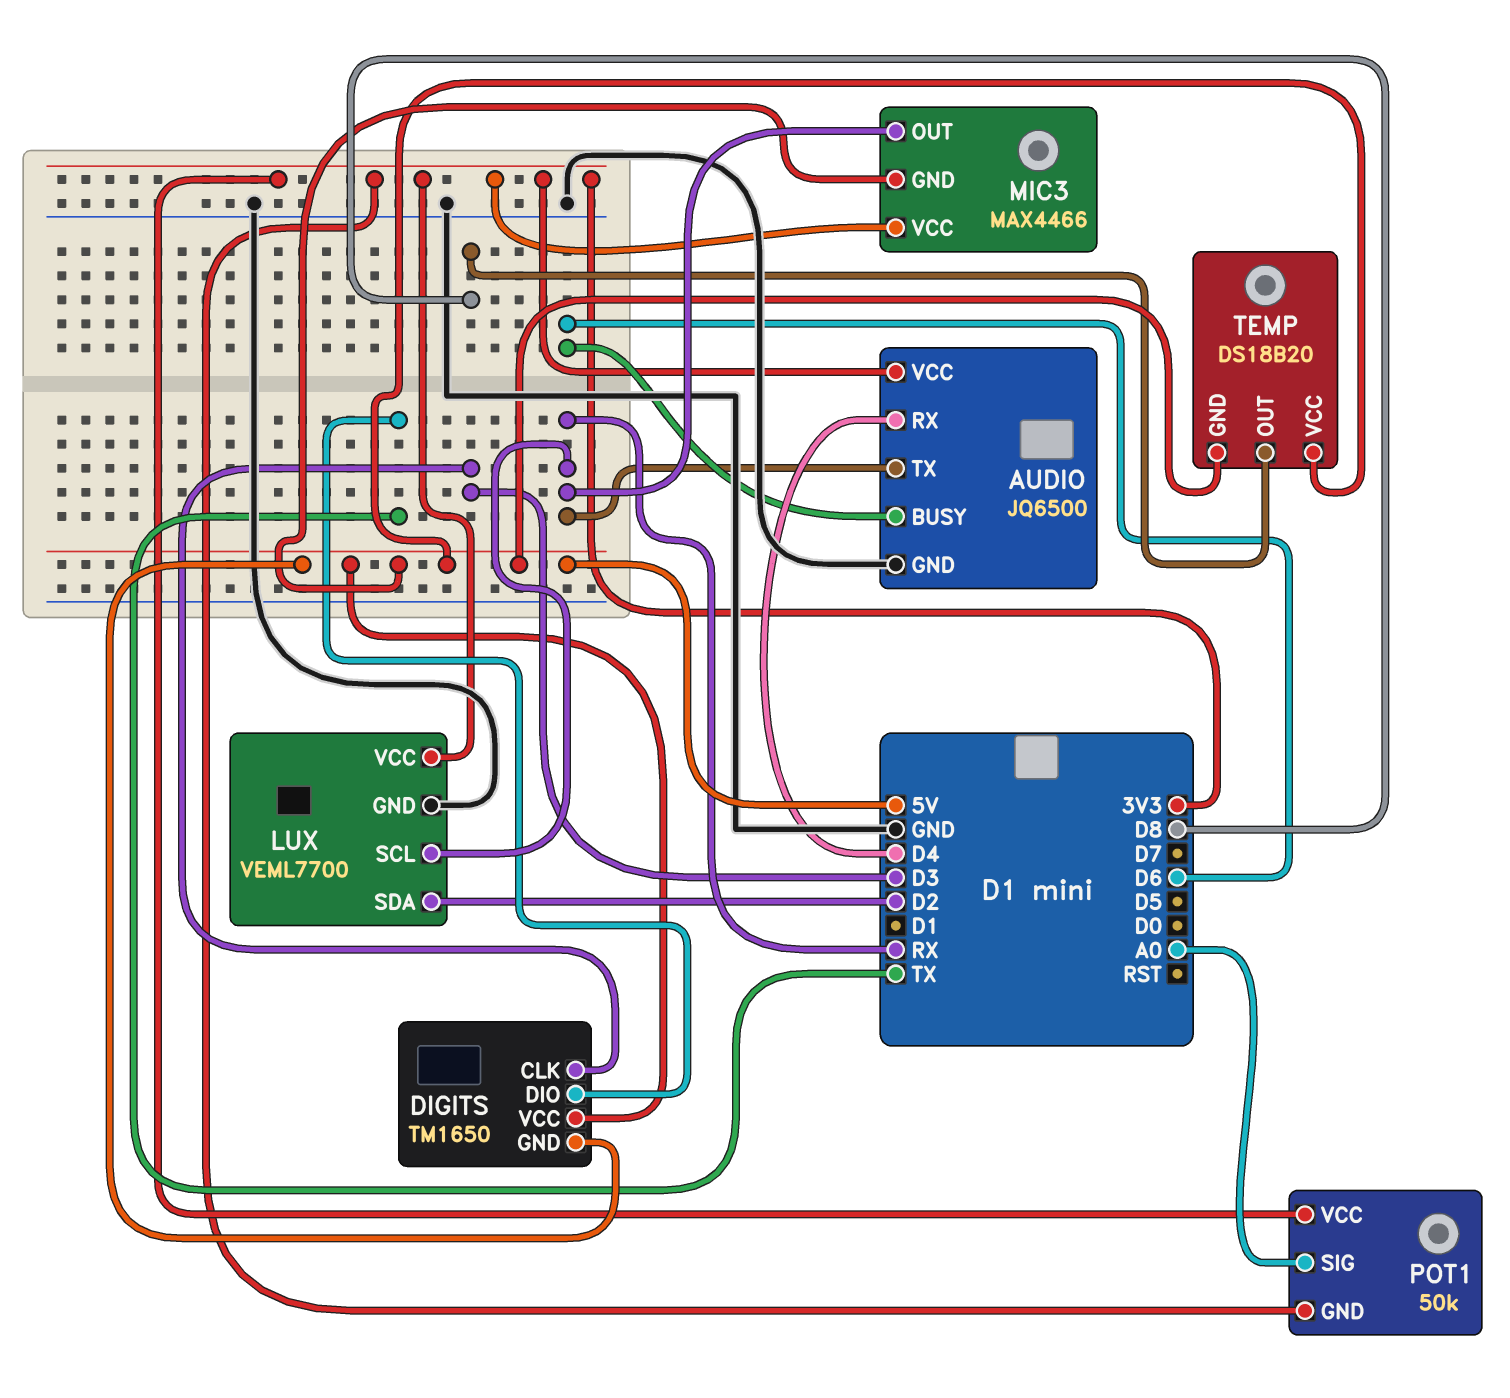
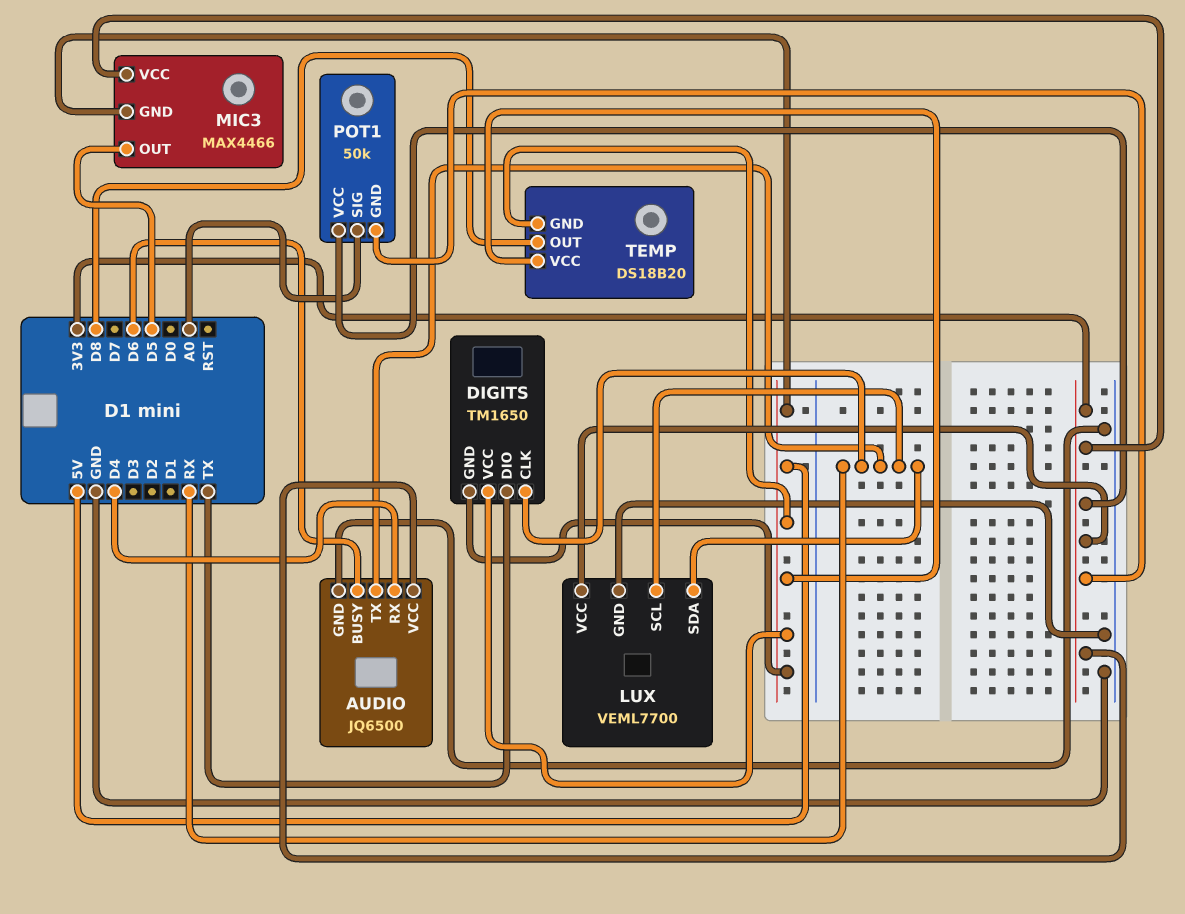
DIGITS pin CLK: D3 -> RX
LUX pin SDA: D2 -> RX
MIC3 pin OUT: RX -> D5

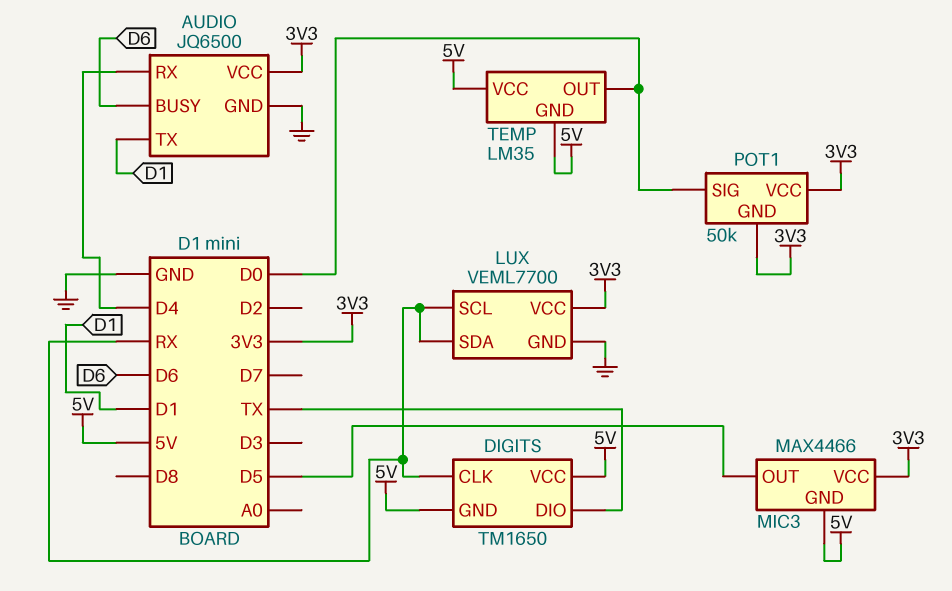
AUDIO pin TX: RX -> D1
POT1 pin SIG: A0 -> D0
TEMP: DS18B20 -> LM35
TEMP pin OUT: D8 -> D0

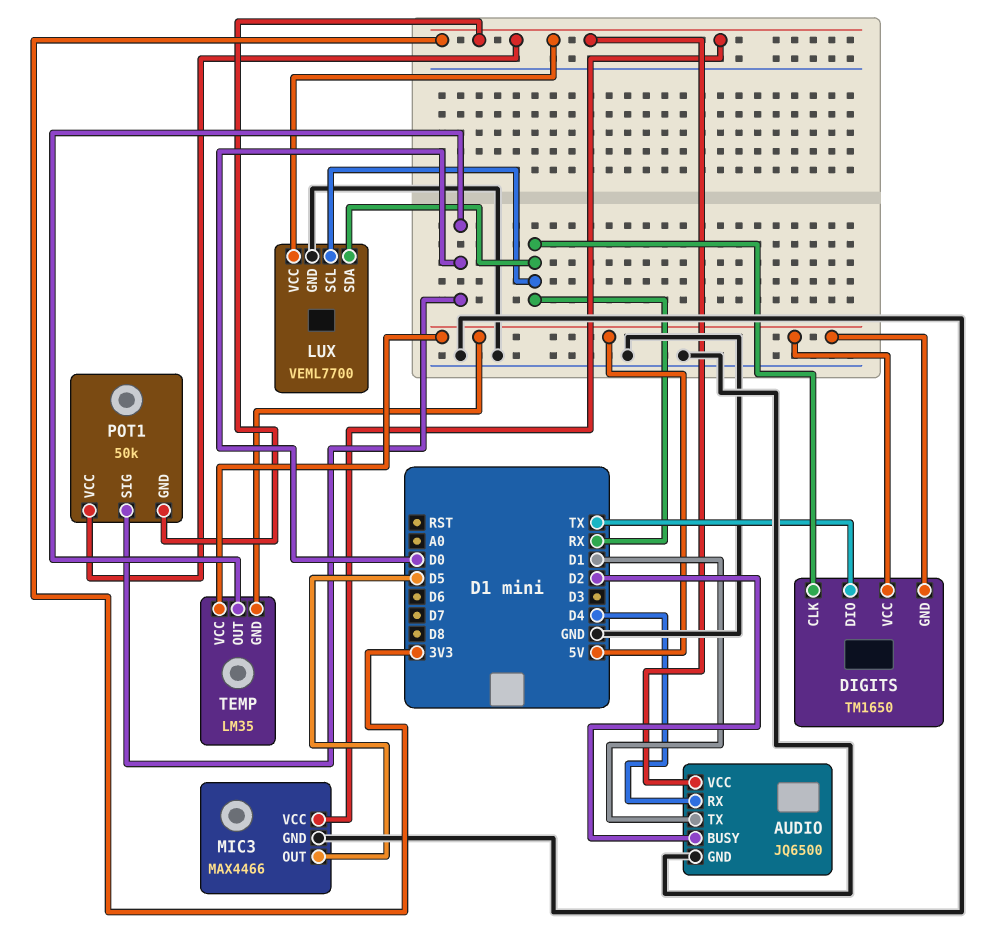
AUDIO pin BUSY: D6 -> D2
MIC3 pin GND: 5V -> GND

